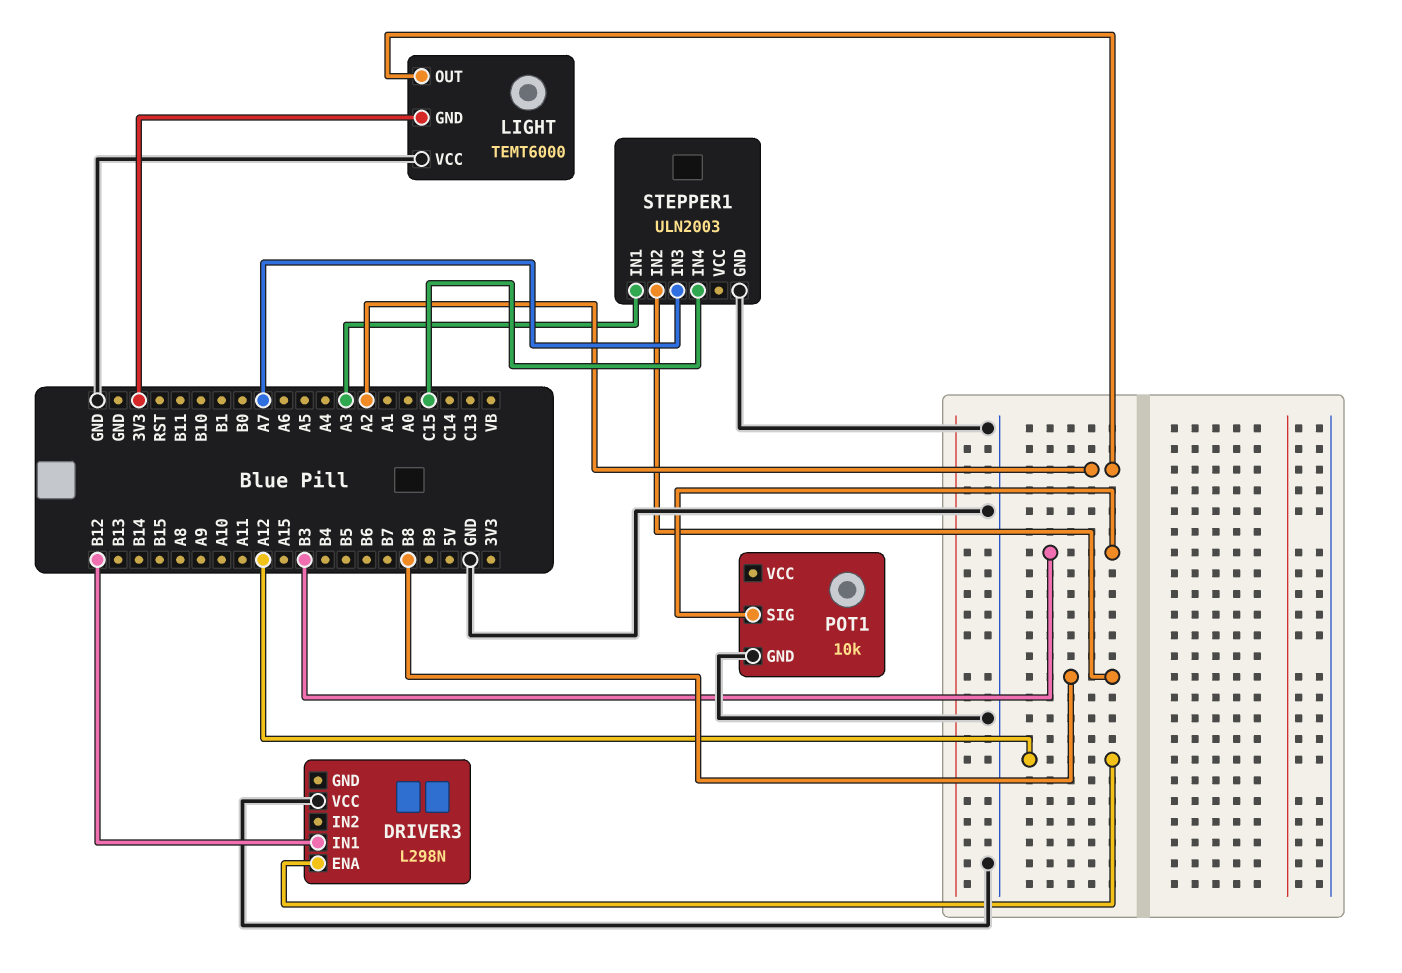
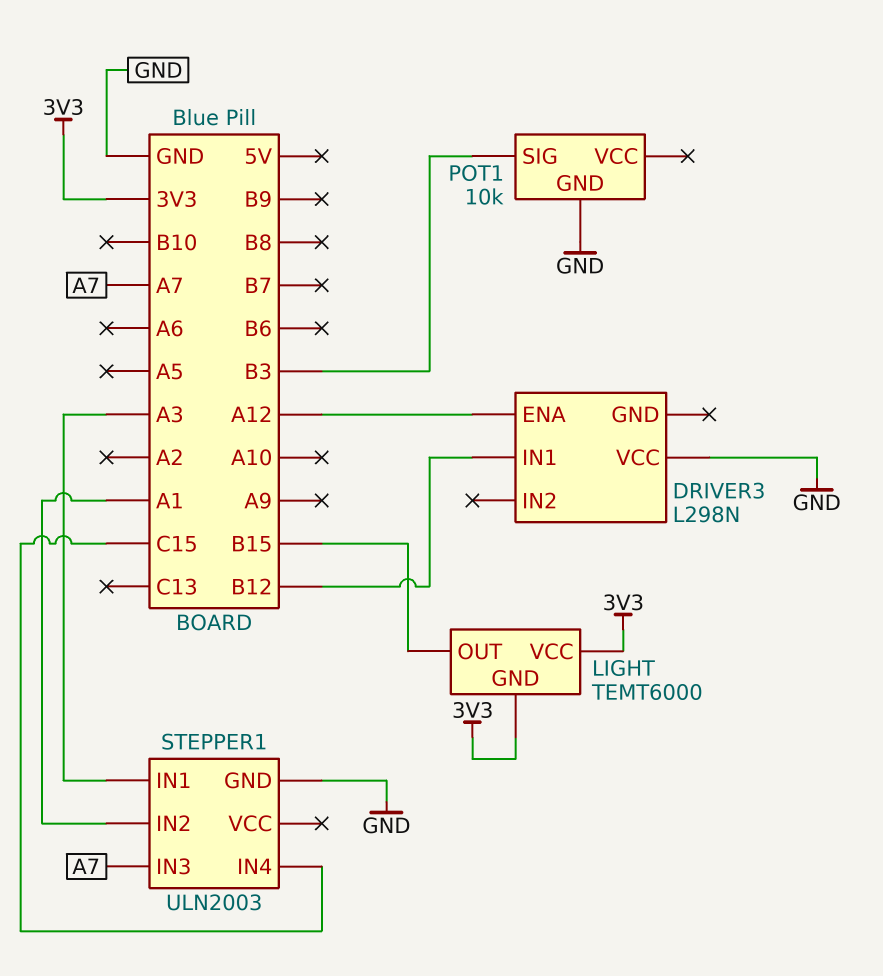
LIGHT pin OUT: A2 -> B15
LIGHT pin VCC: GND -> 3V3
STEPPER1 pin IN2: B8 -> A1

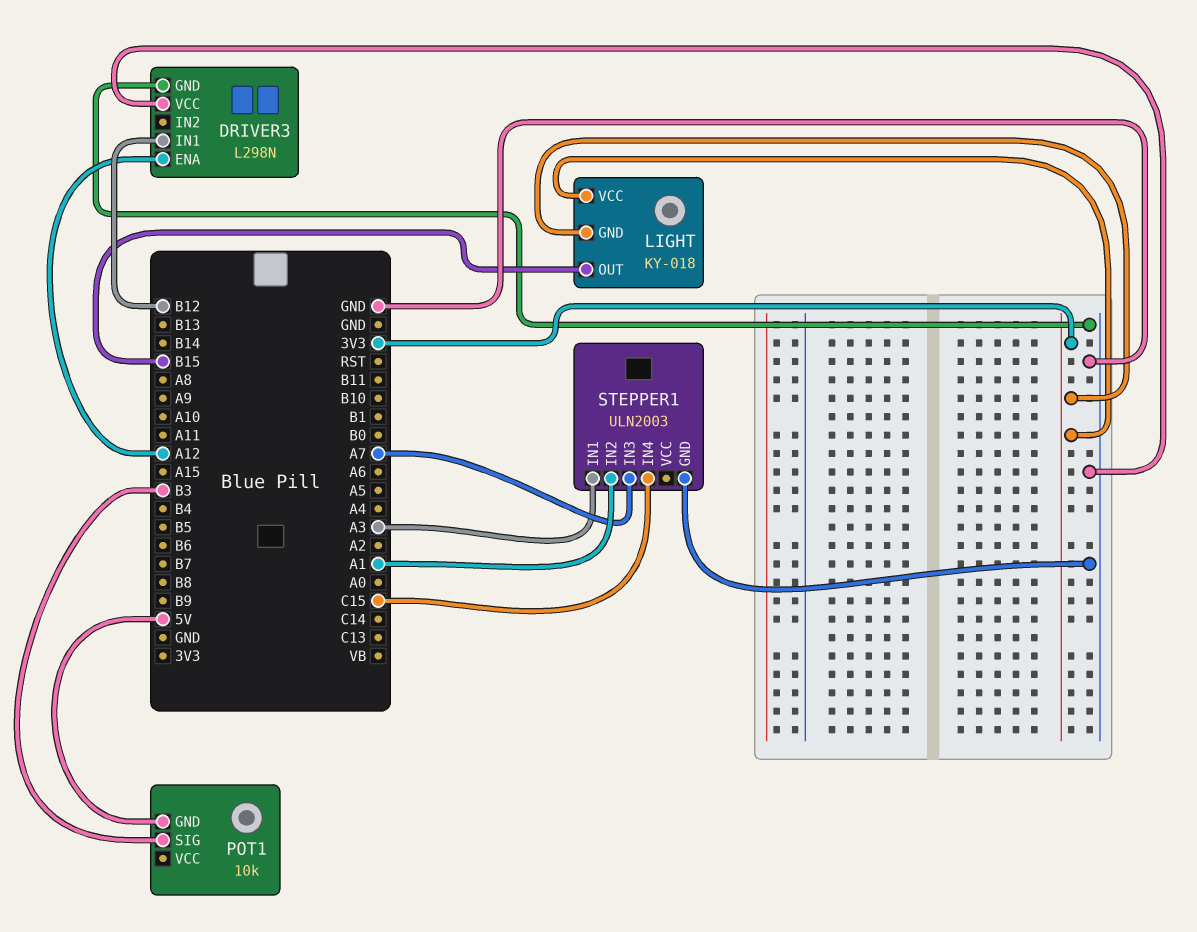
DRIVER3 pin GND: none -> GND
LIGHT: TEMT6000 -> KY-018
POT1 pin GND: GND -> 5V

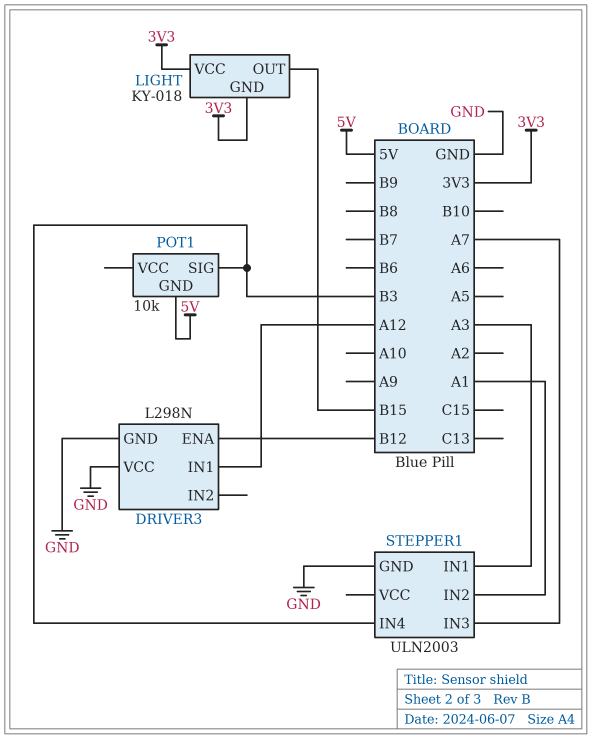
DRIVER3 pin ENA: A12 -> B12
DRIVER3 pin IN1: B12 -> A12
STEPPER1 pin IN4: C15 -> B3

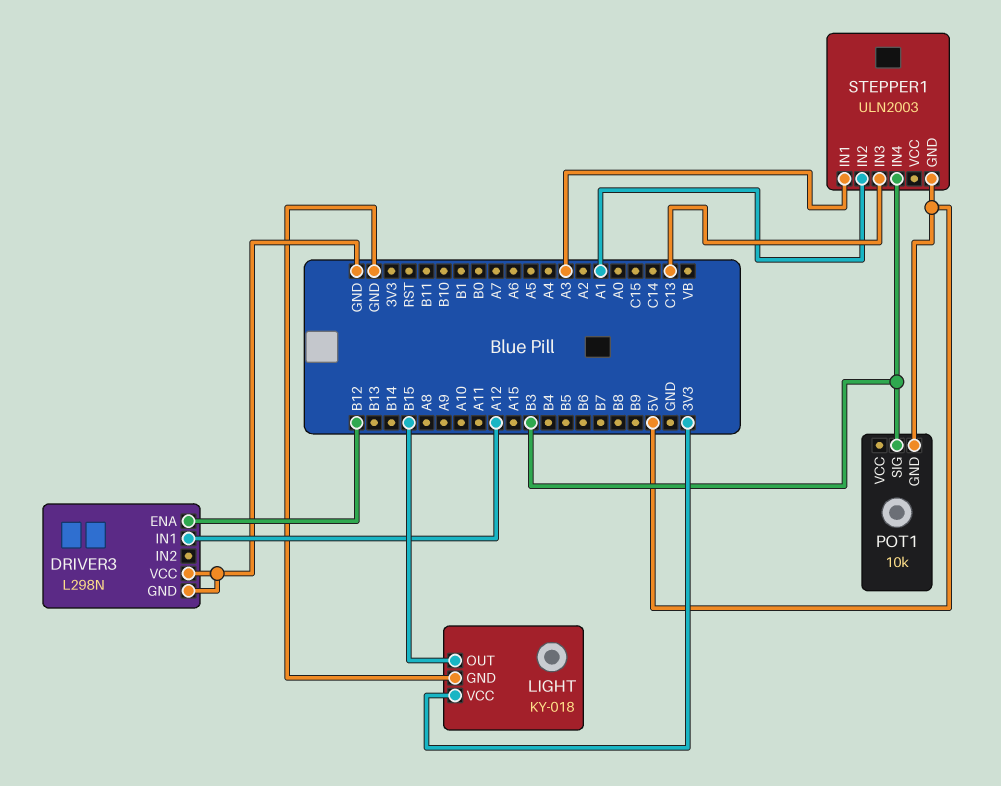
LIGHT pin GND: 3V3 -> GND
STEPPER1 pin GND: GND -> 5V
STEPPER1 pin IN3: A7 -> C13

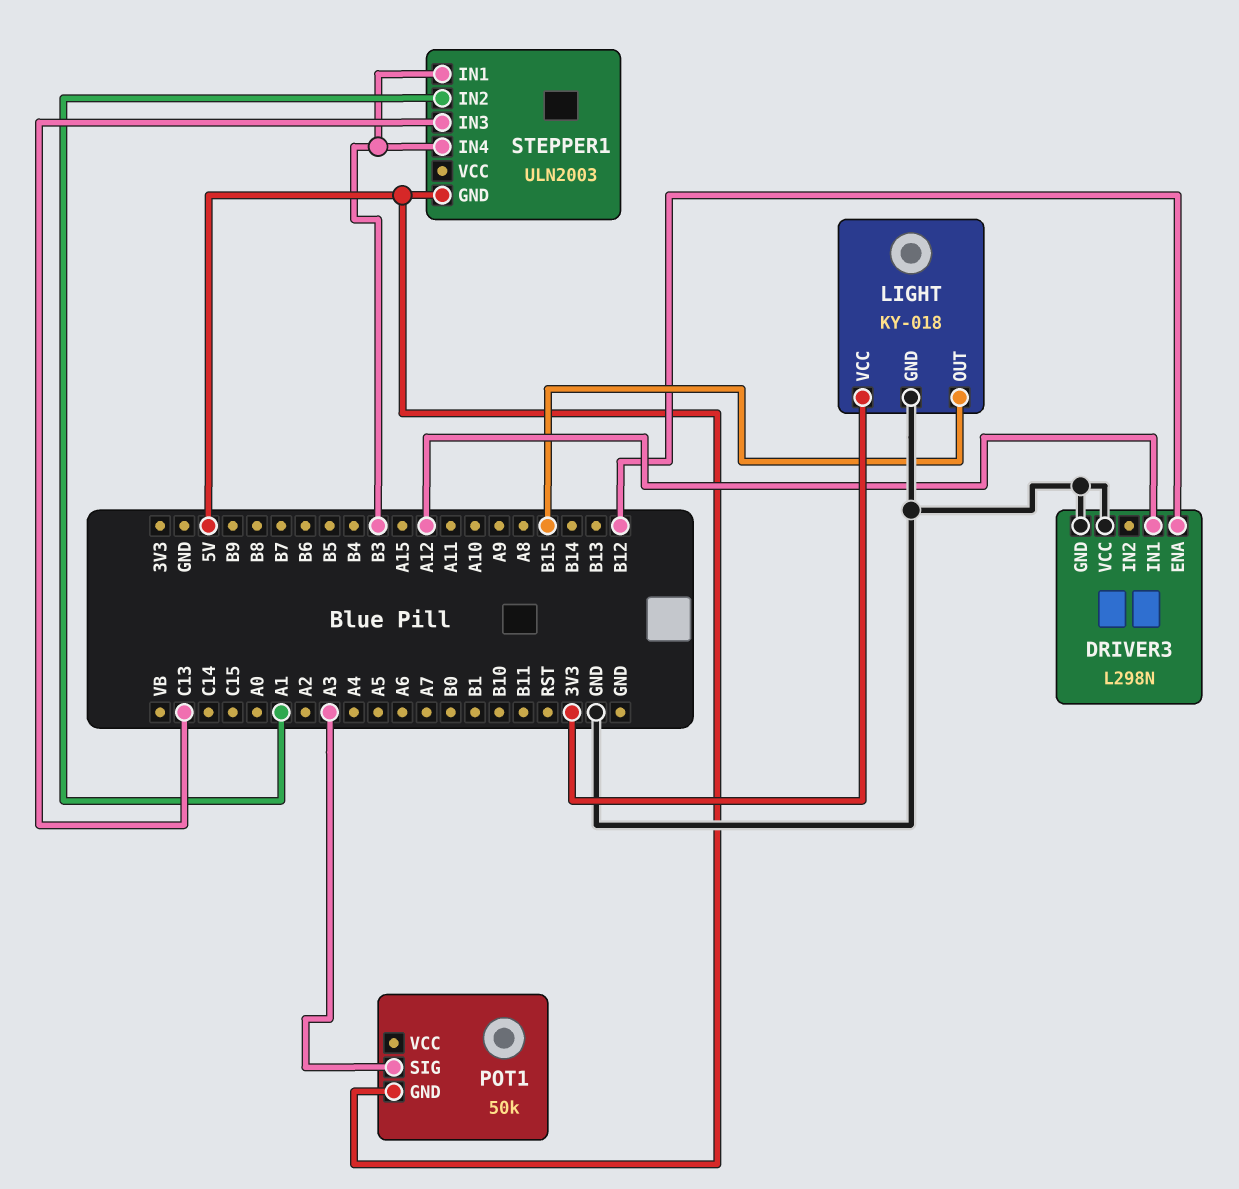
POT1: 10k -> 50k
POT1 pin SIG: B3 -> A3
STEPPER1 pin IN1: A3 -> B3

